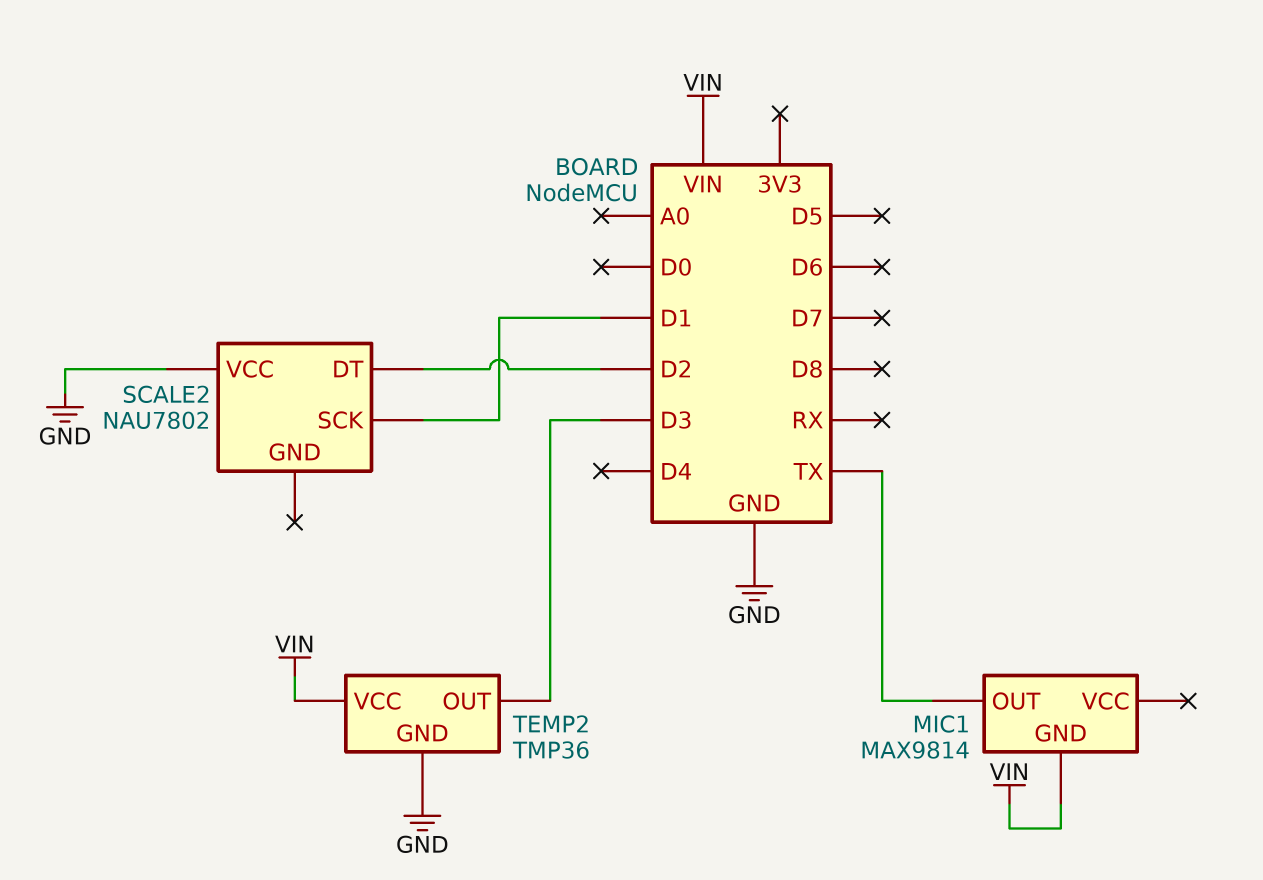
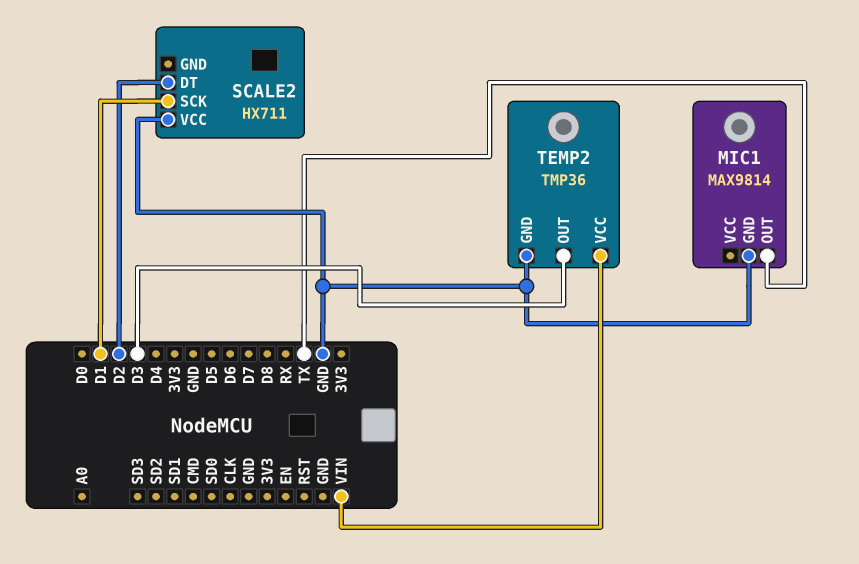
MIC1 pin GND: VIN -> GND
SCALE2: NAU7802 -> HX711

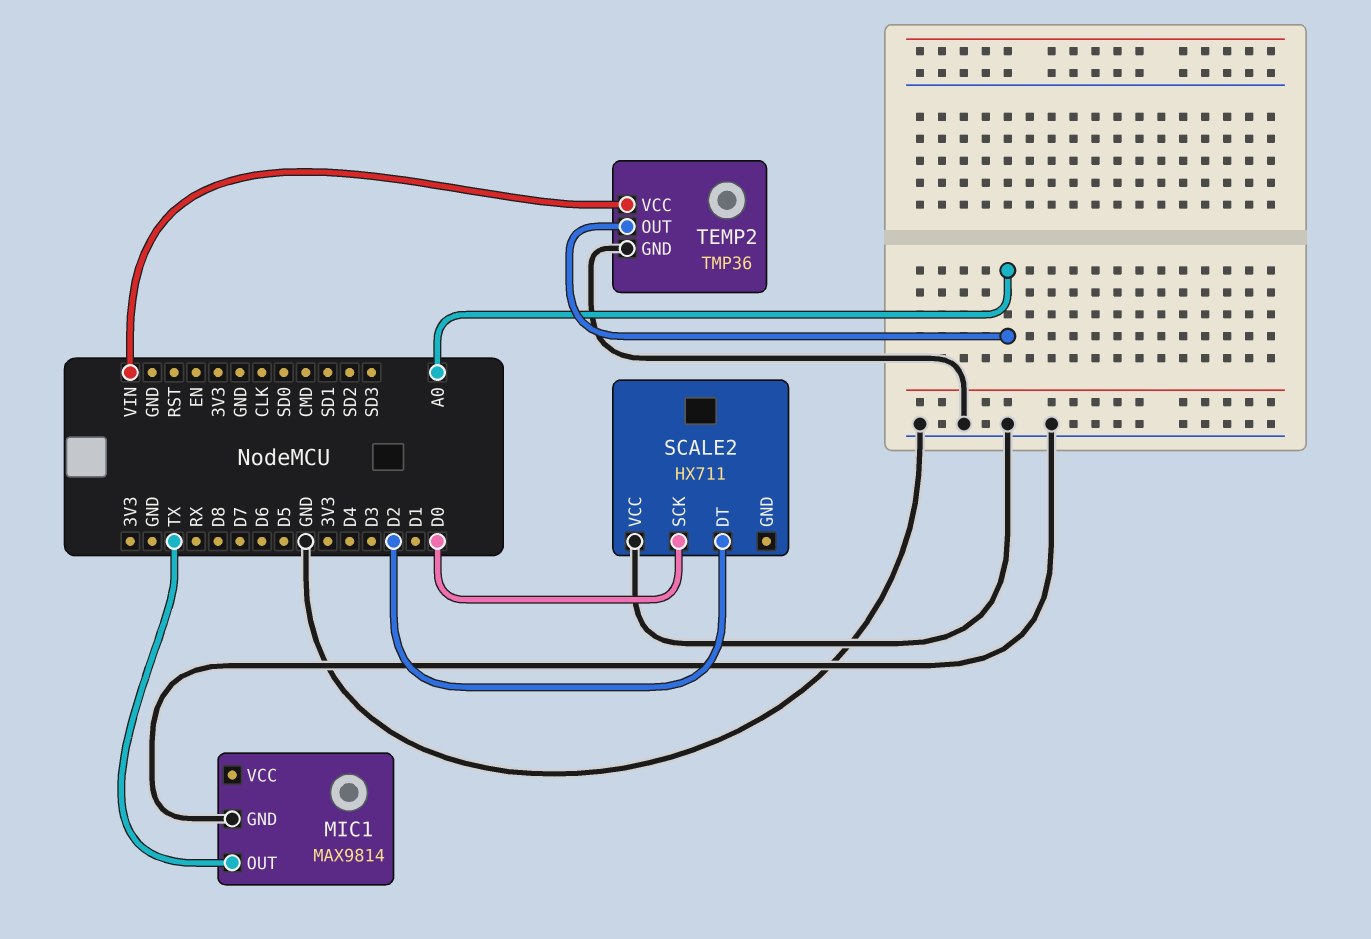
SCALE2 pin SCK: D1 -> D0
TEMP2 pin OUT: D3 -> A0

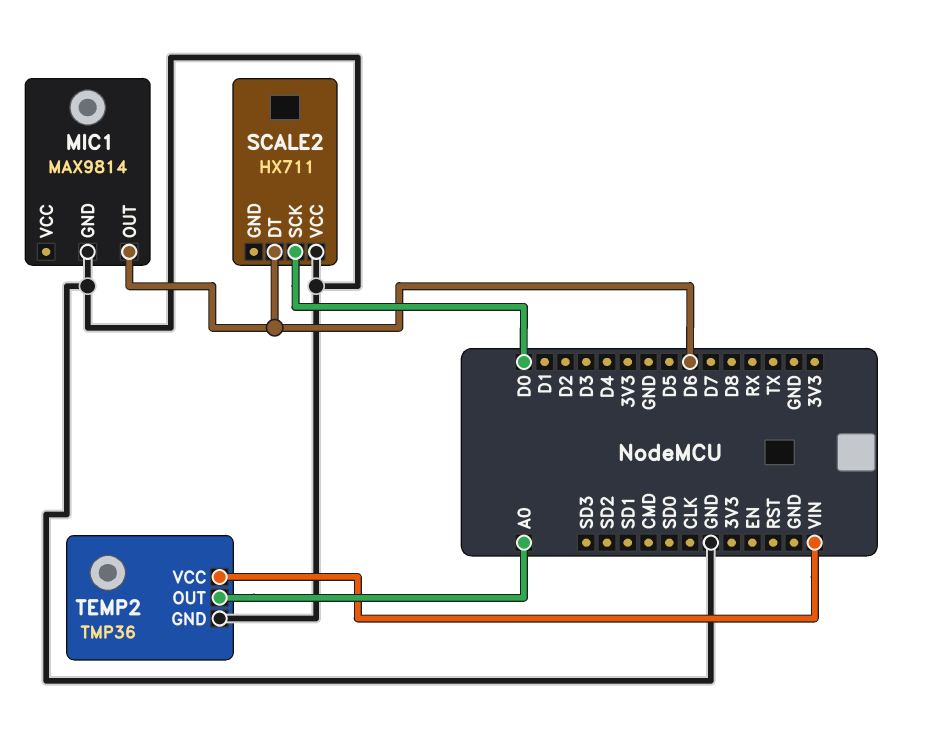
MIC1 pin OUT: TX -> D6
SCALE2 pin DT: D2 -> D6

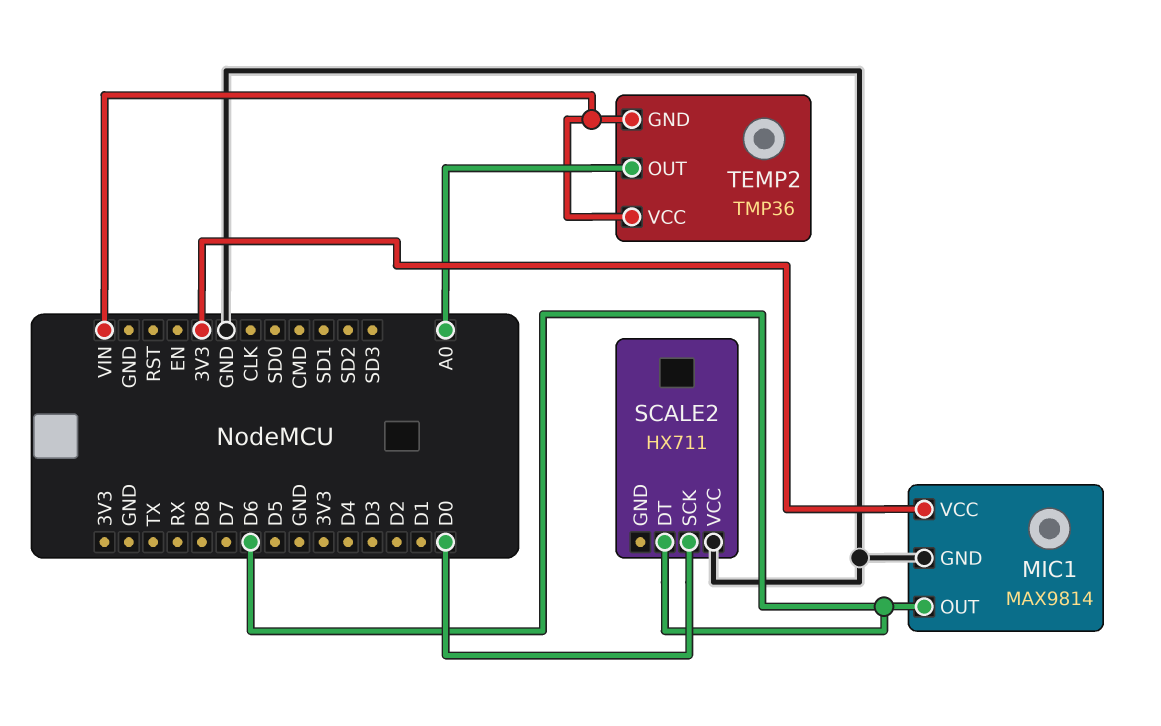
MIC1 pin VCC: none -> 3V3
TEMP2 pin GND: GND -> VIN

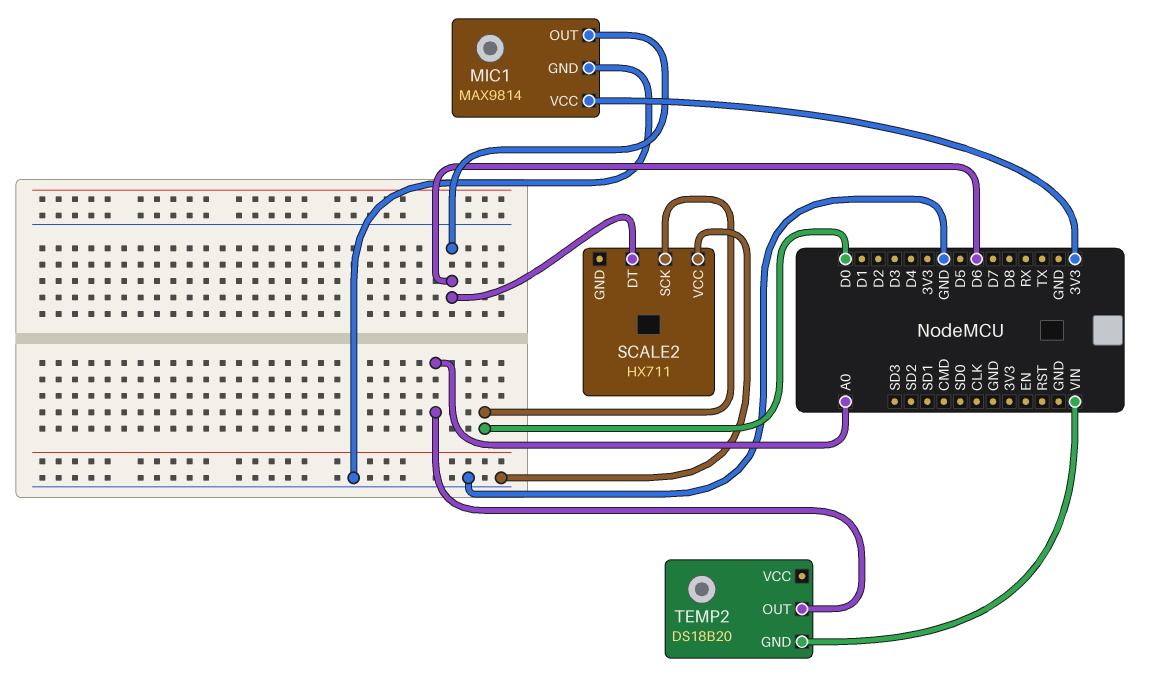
TEMP2: TMP36 -> DS18B20
TEMP2 pin VCC: VIN -> none

